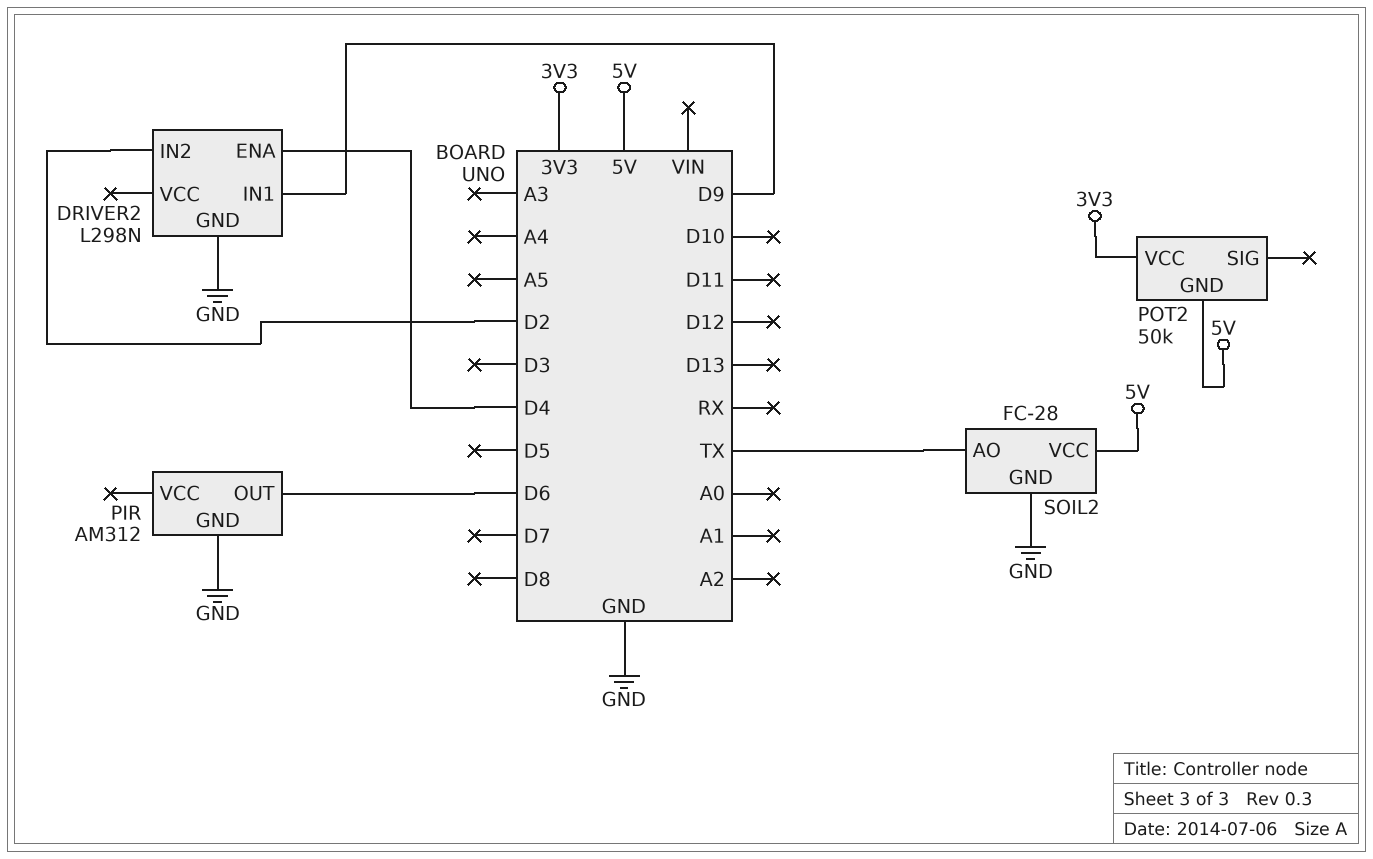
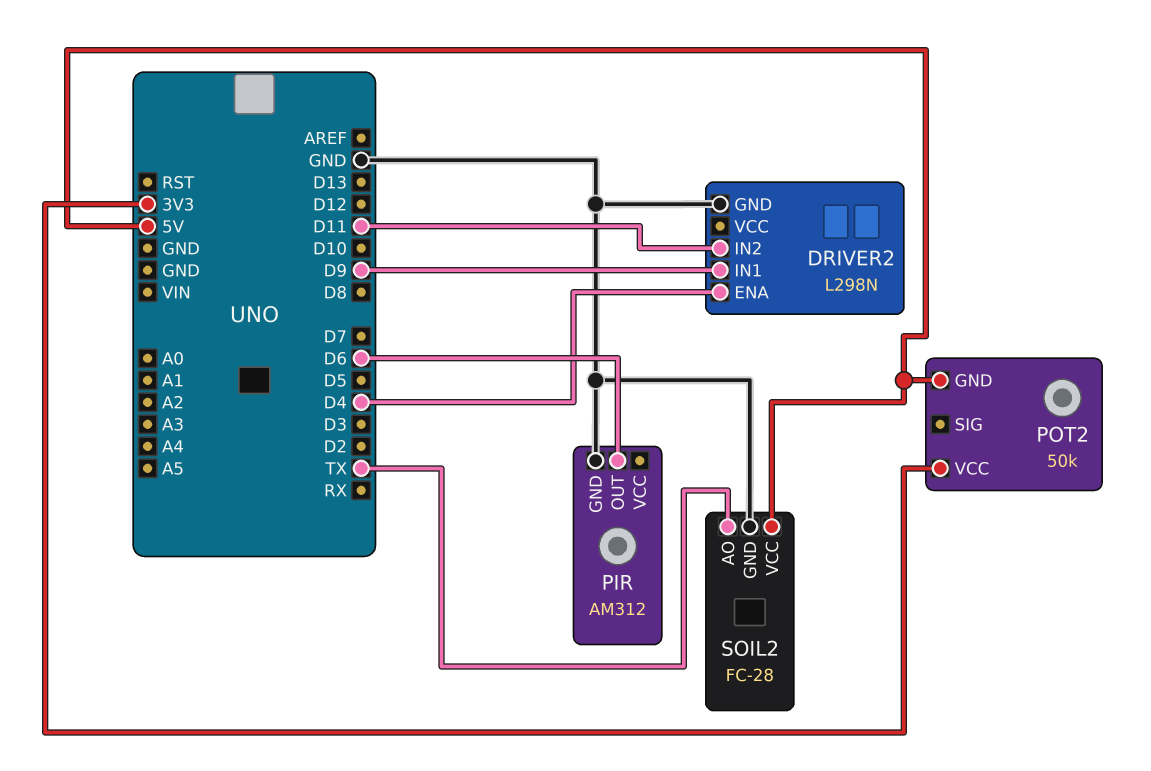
DRIVER2 pin IN2: D2 -> D11

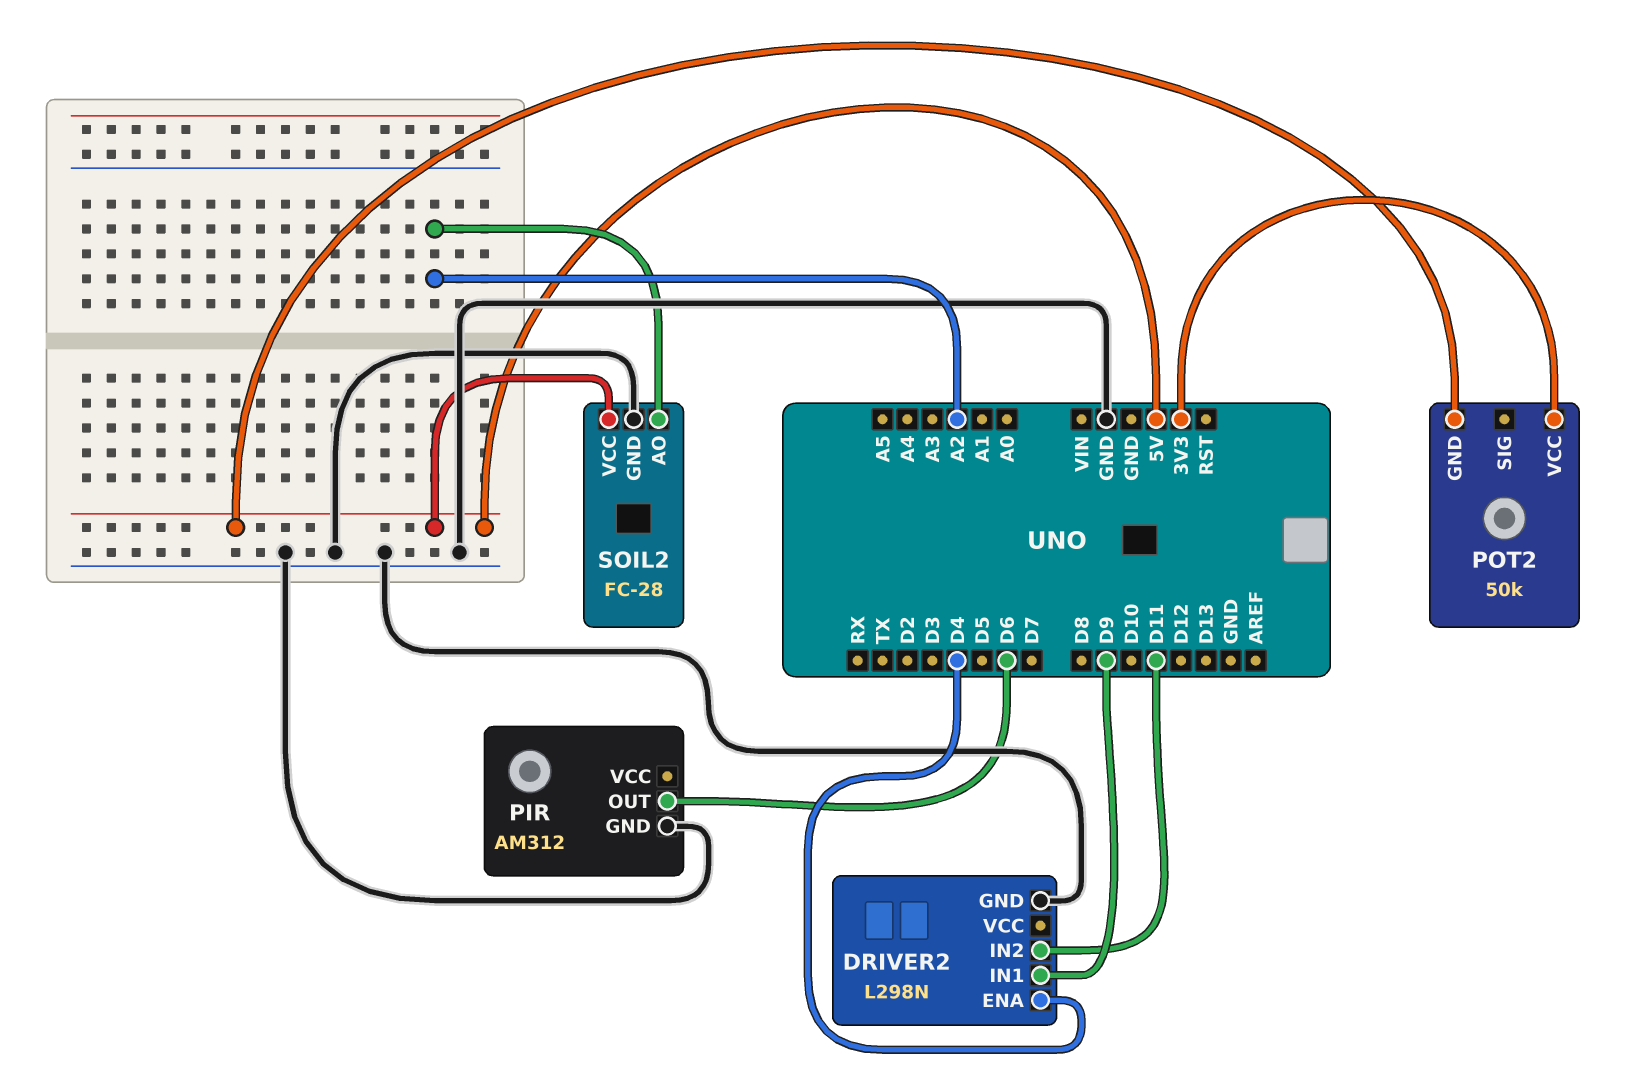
SOIL2 pin AO: TX -> A2

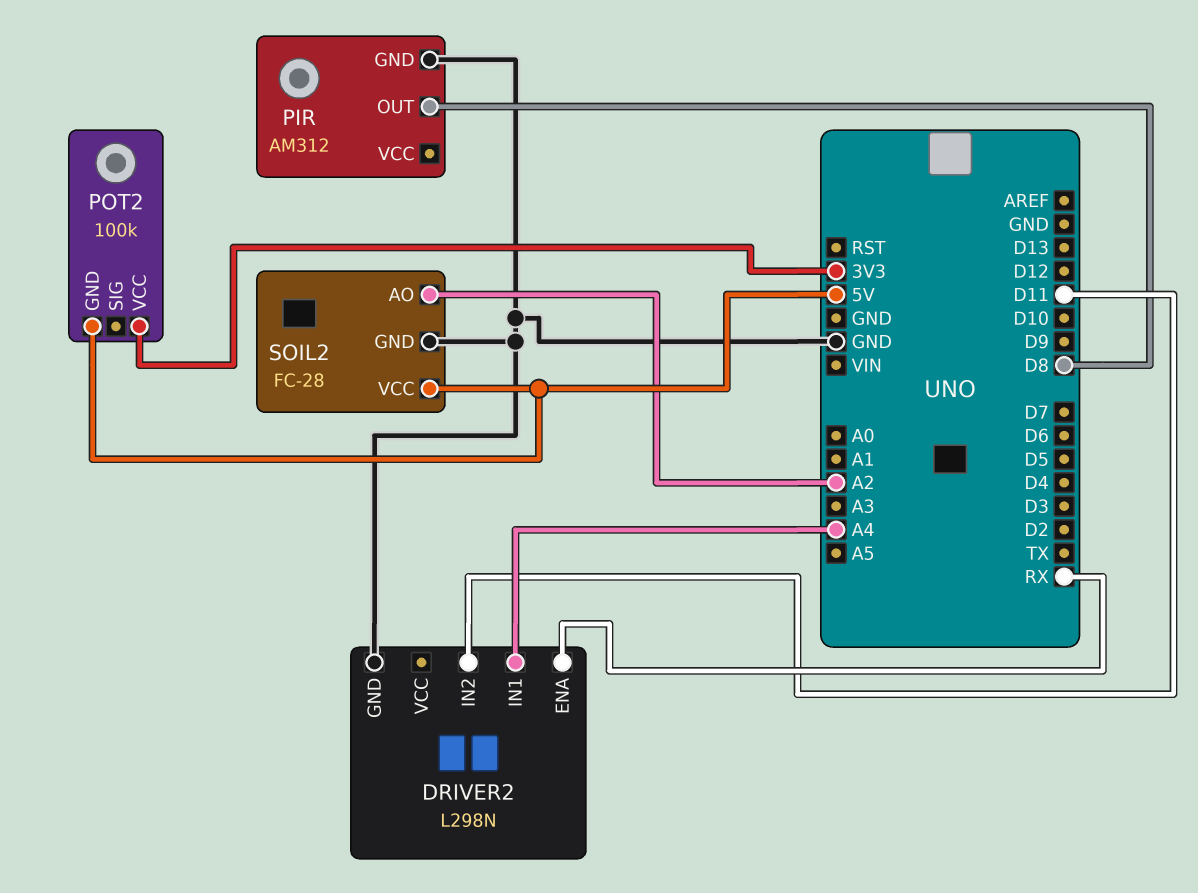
DRIVER2 pin ENA: D4 -> RX
DRIVER2 pin IN1: D9 -> A4
PIR pin OUT: D6 -> D8
POT2: 50k -> 100k

